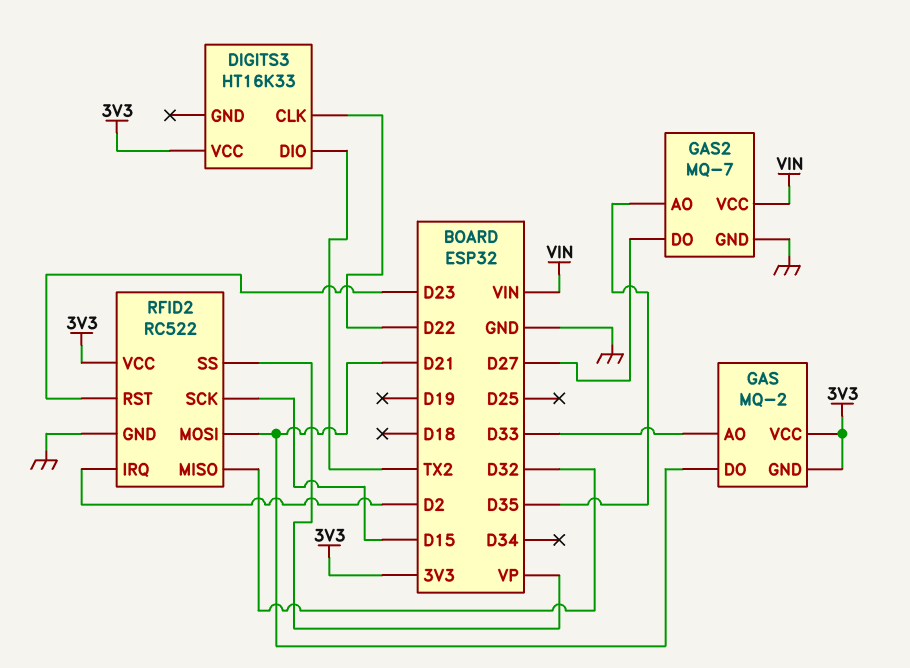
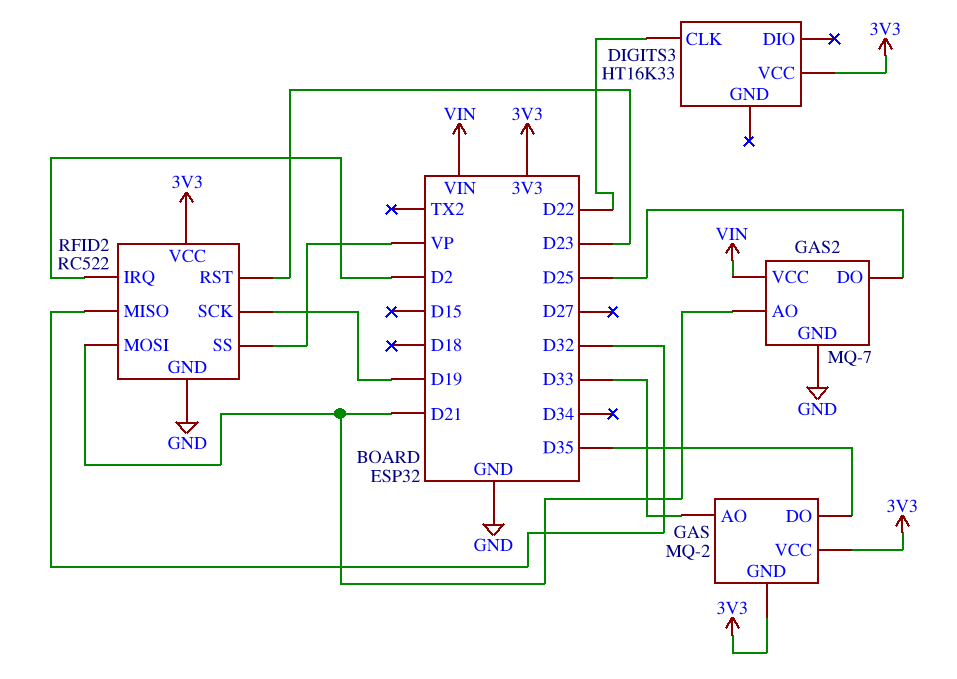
DIGITS3 pin DIO: TX2 -> none
GAS pin DO: D21 -> D35
GAS2 pin AO: D35 -> D21
GAS2 pin DO: D27 -> D25
RFID2 pin SCK: D15 -> D19

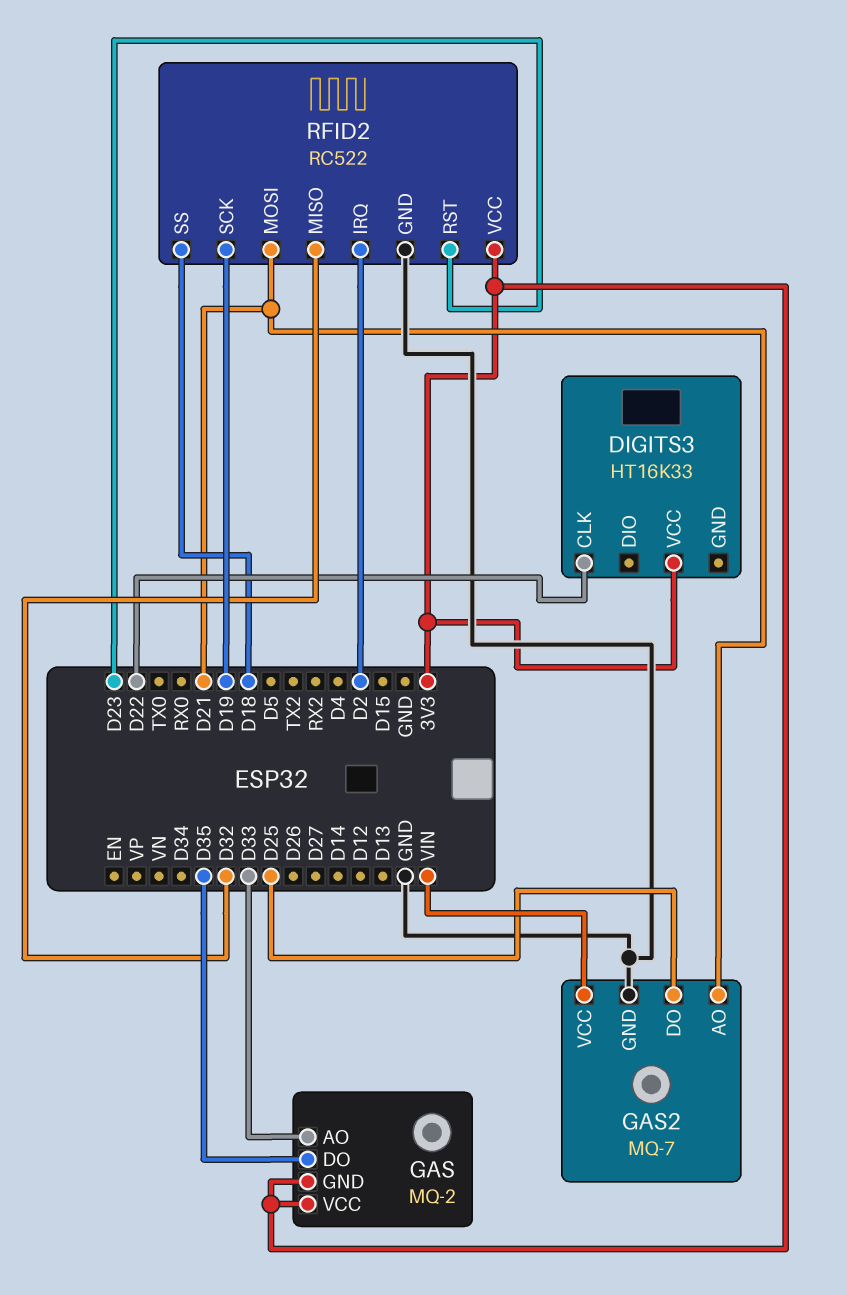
RFID2 pin SS: VP -> D18

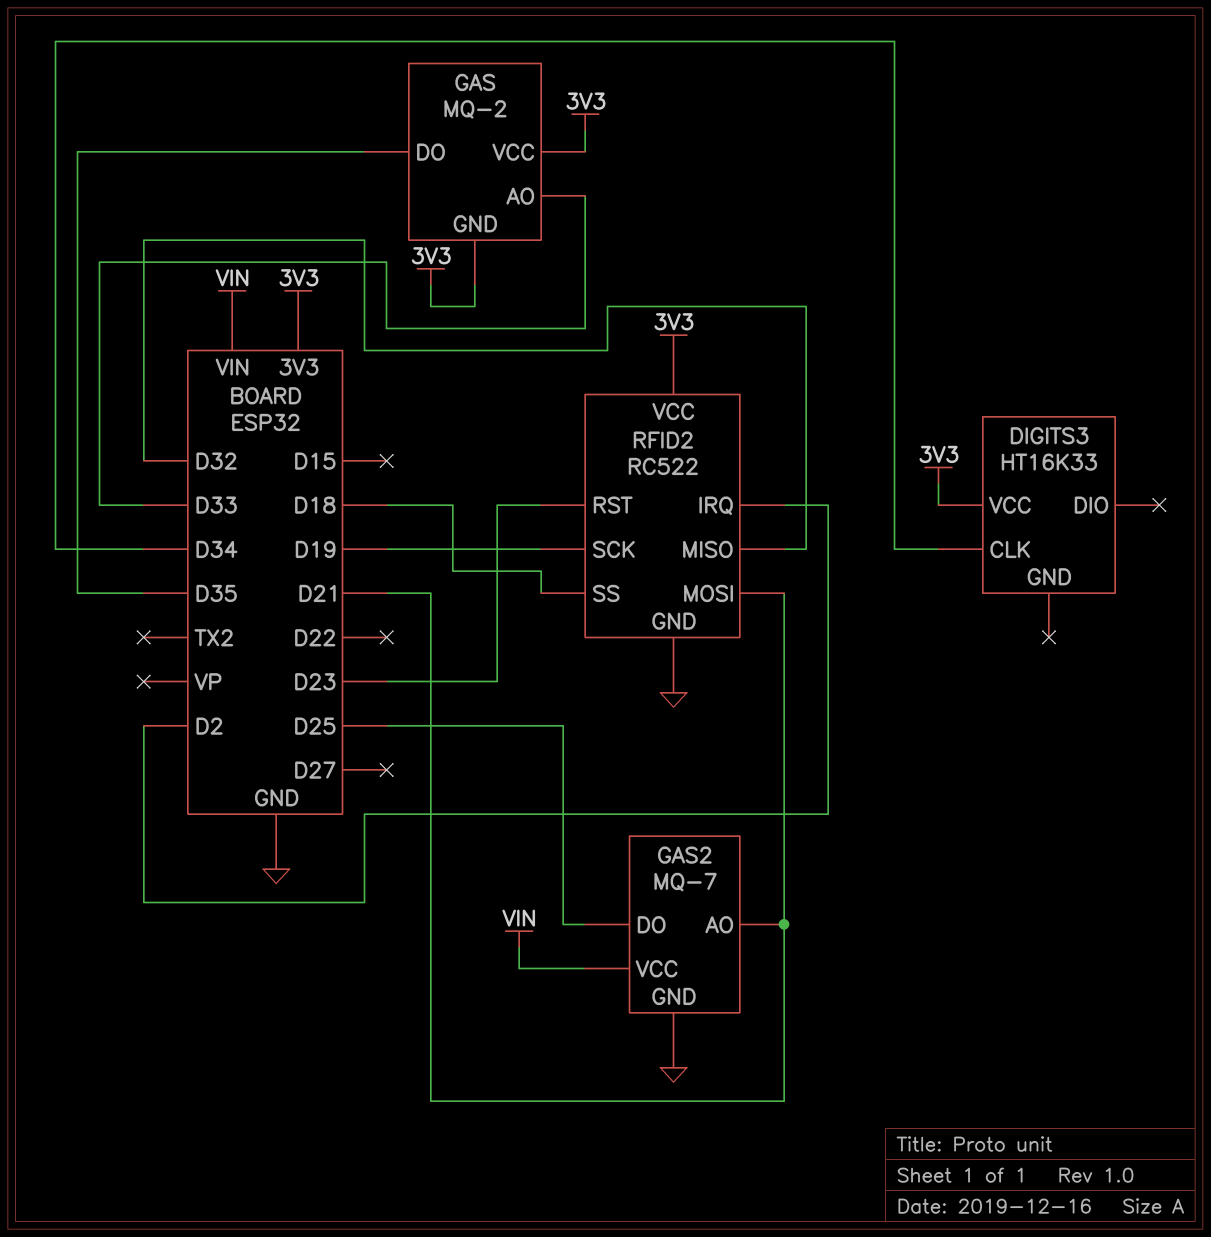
DIGITS3 pin CLK: D22 -> D34

